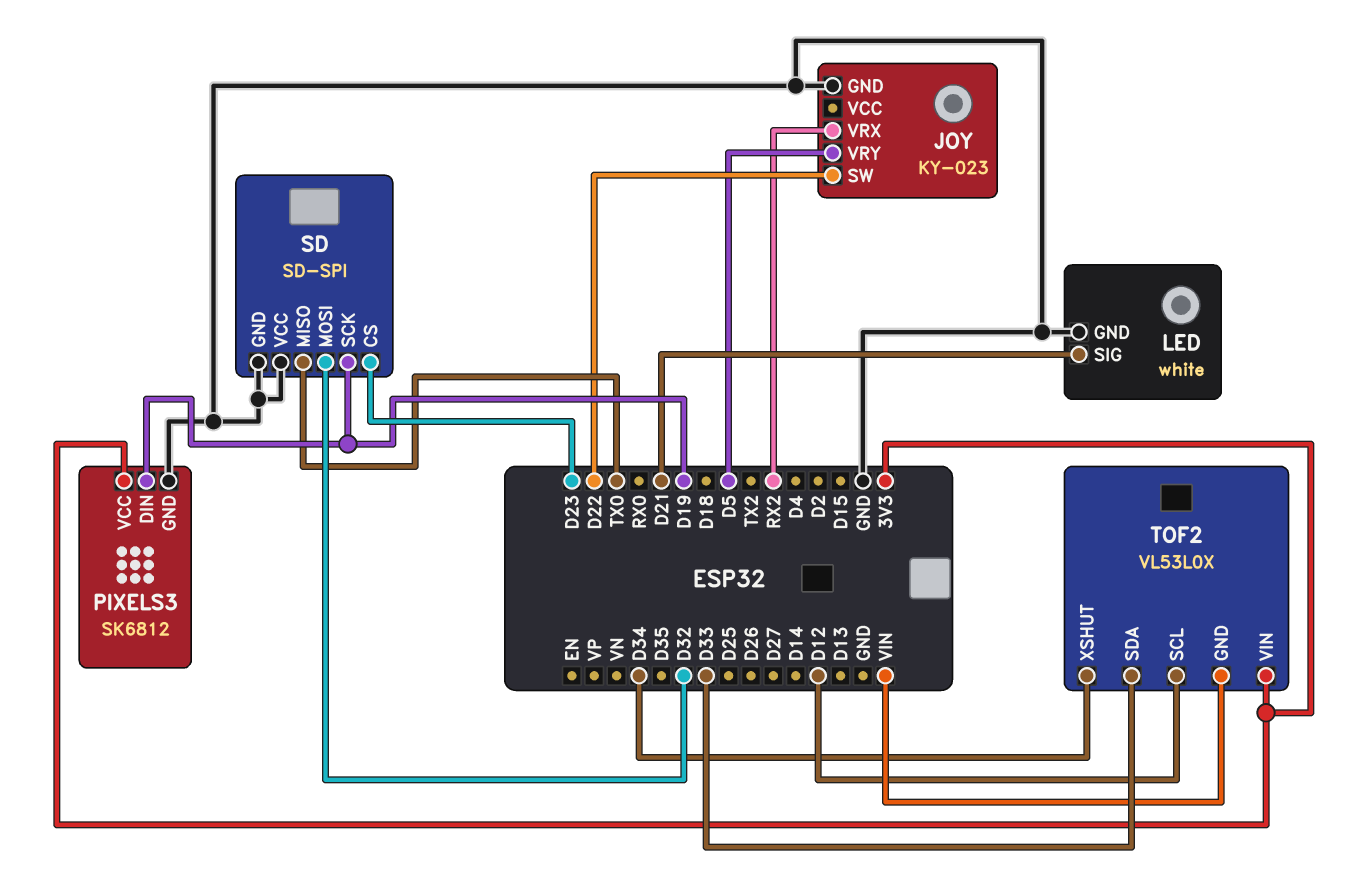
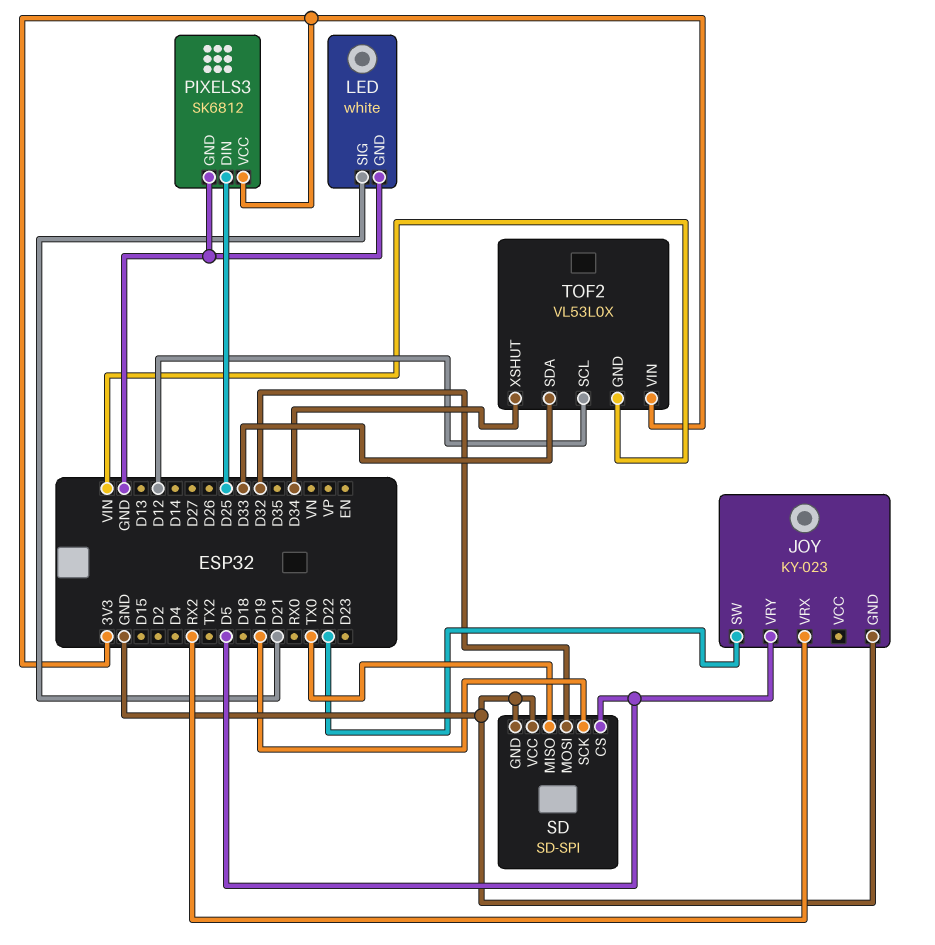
PIXELS3 pin DIN: D19 -> D25
SD pin CS: D23 -> D5

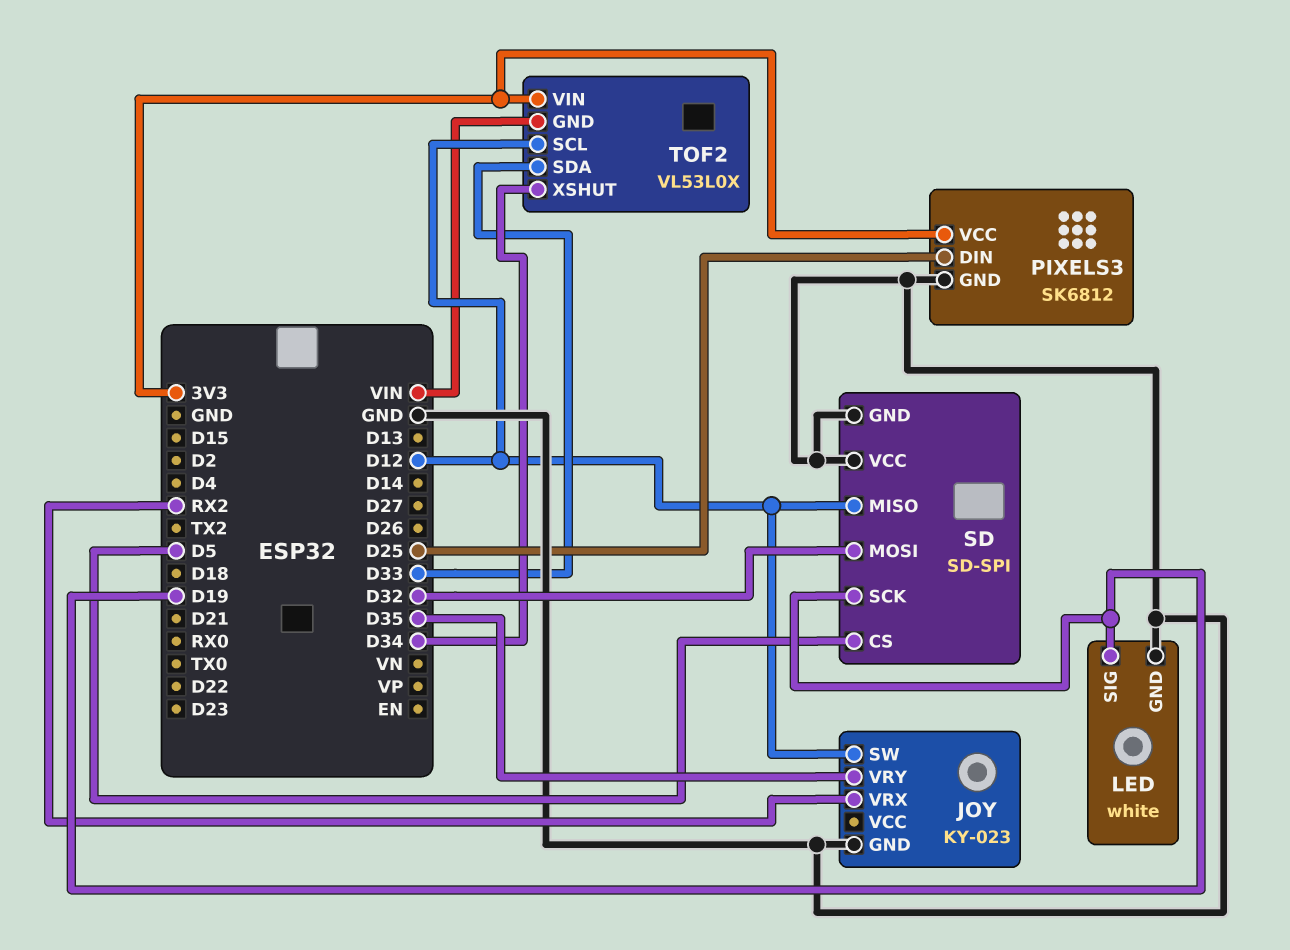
JOY pin SW: D22 -> D12
JOY pin VRY: D5 -> D35
LED pin SIG: D21 -> D19
SD pin MISO: TX0 -> D12

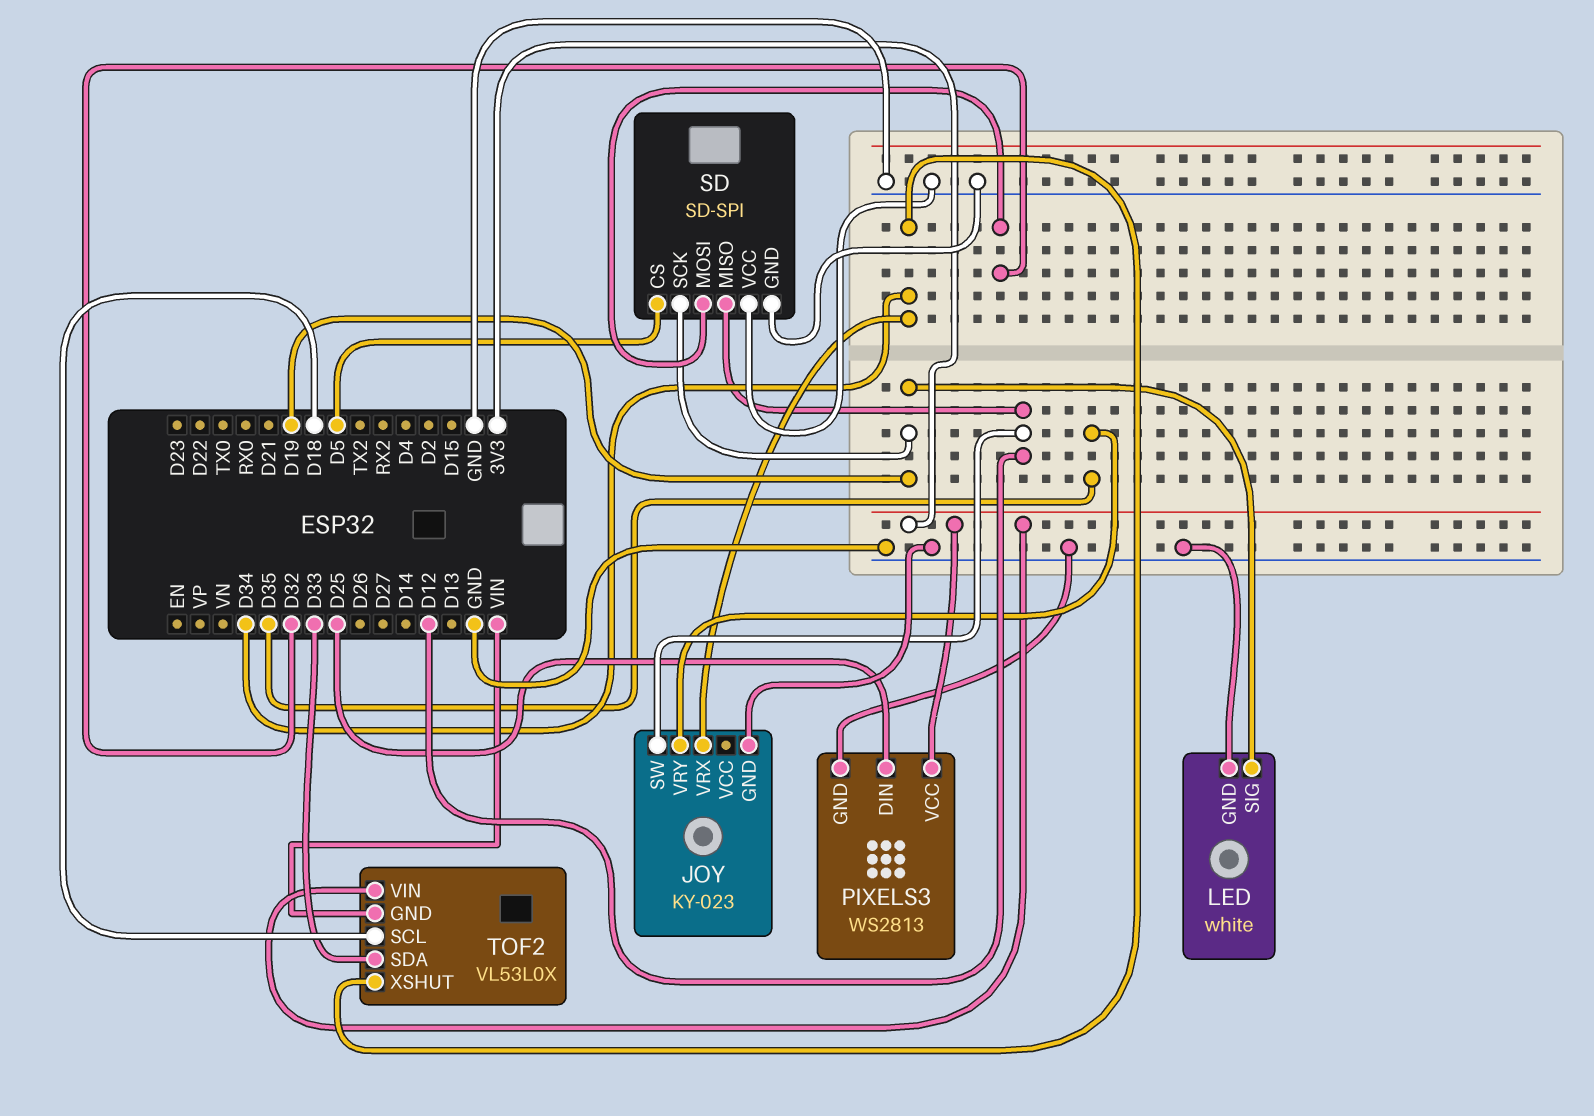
JOY pin VRX: RX2 -> D34
PIXELS3: SK6812 -> WS2813
TOF2 pin SCL: D12 -> D18

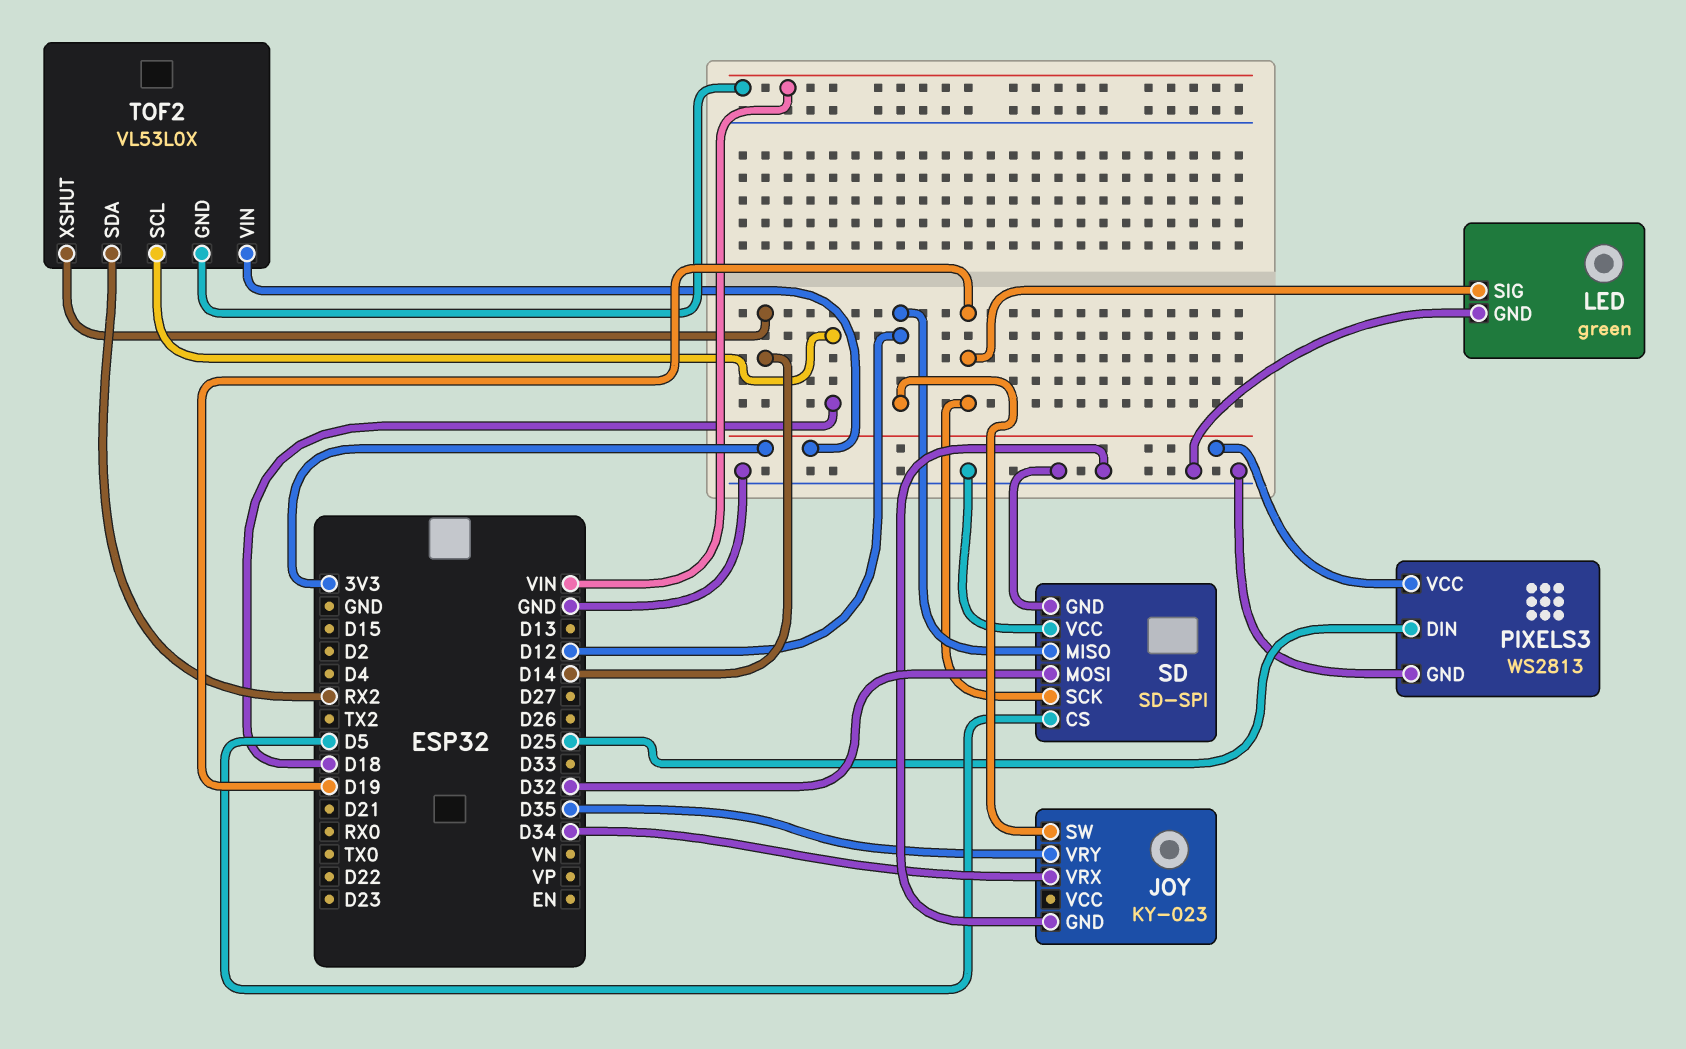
LED: white -> green
TOF2 pin SDA: D33 -> RX2
TOF2 pin XSHUT: D34 -> D14

